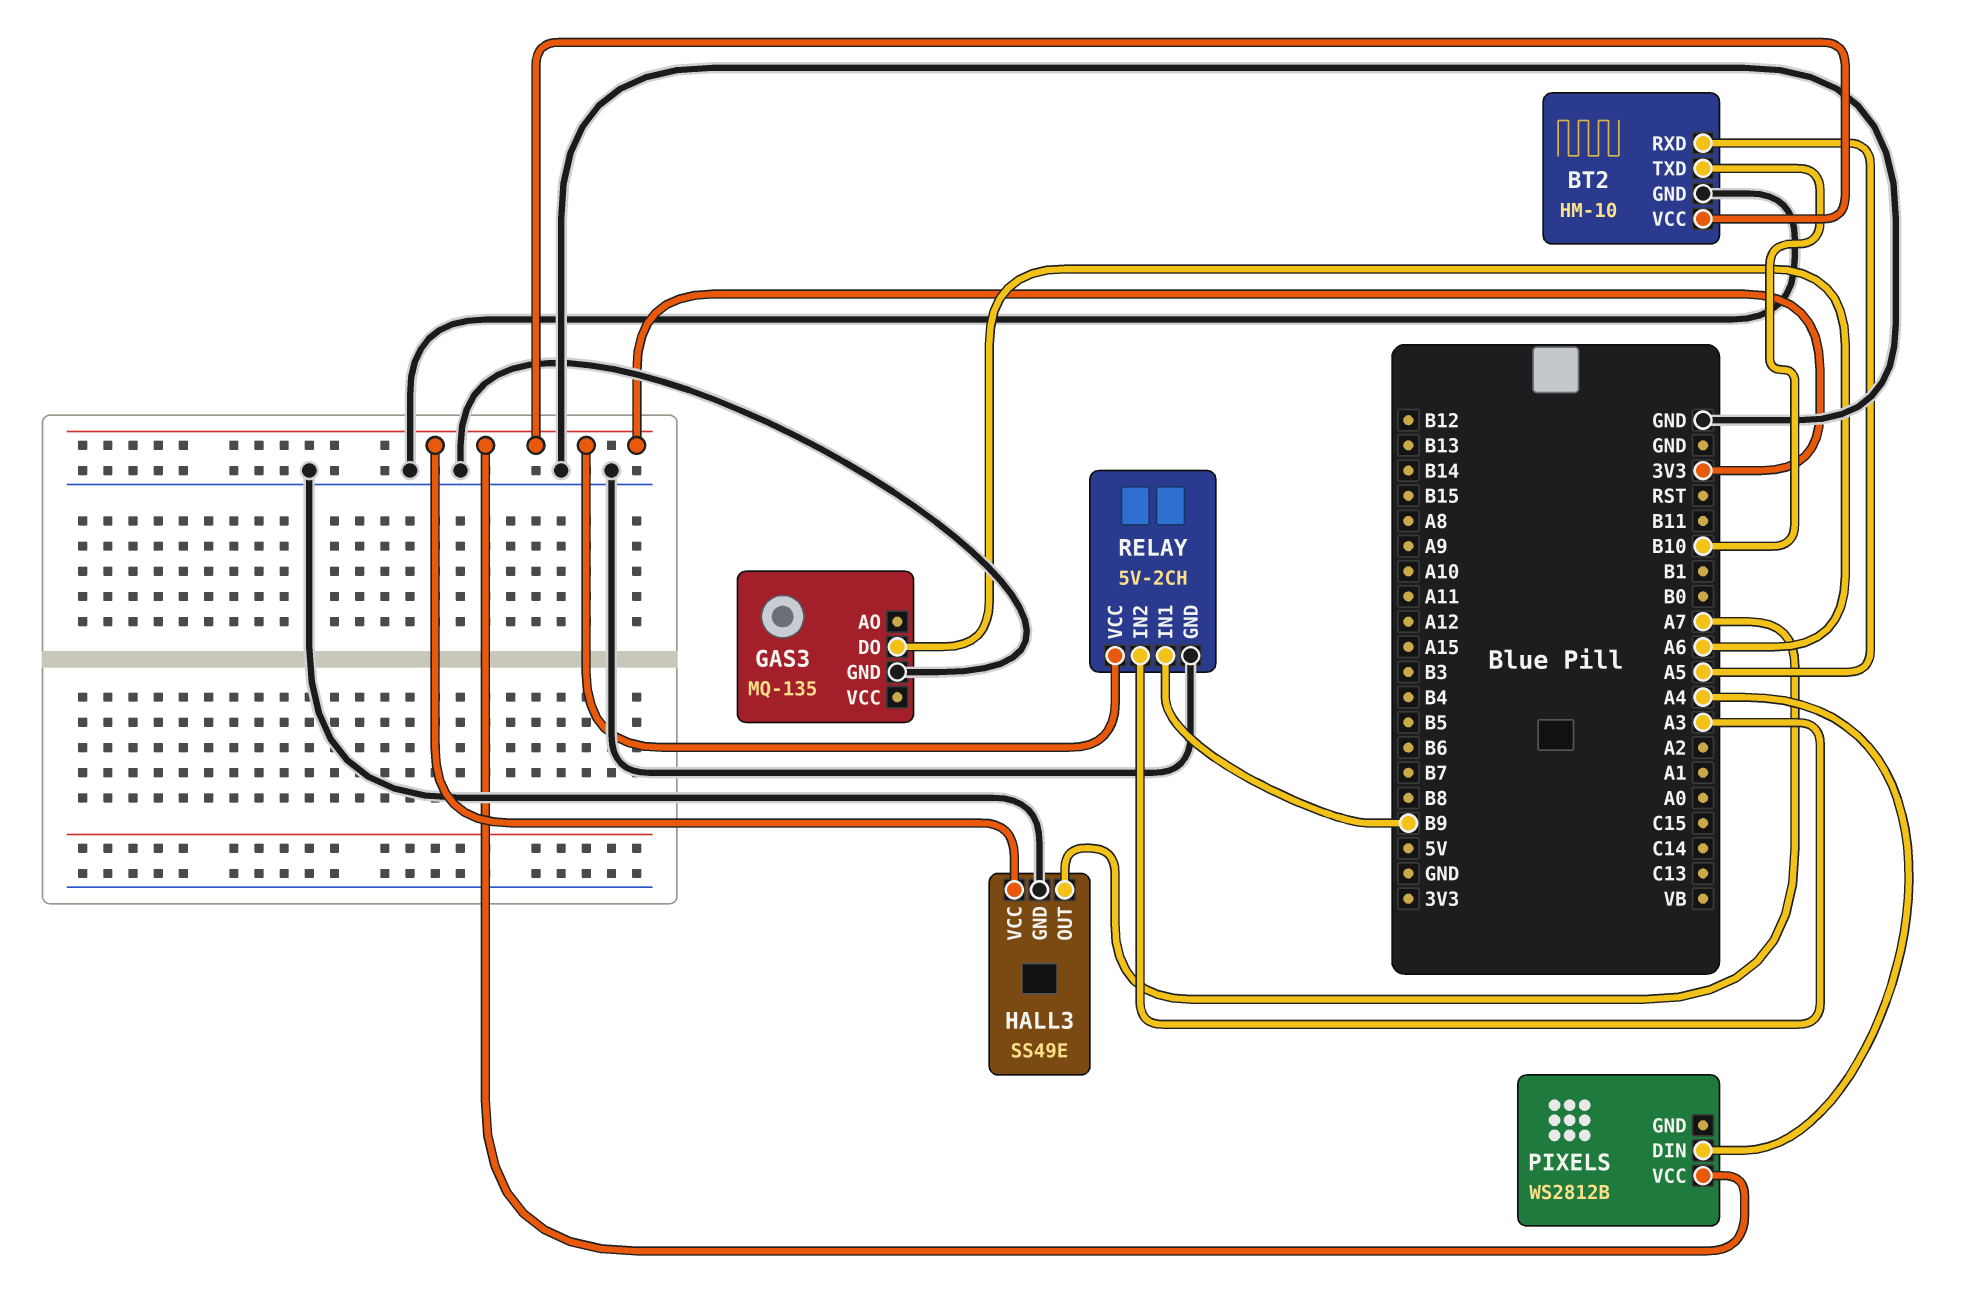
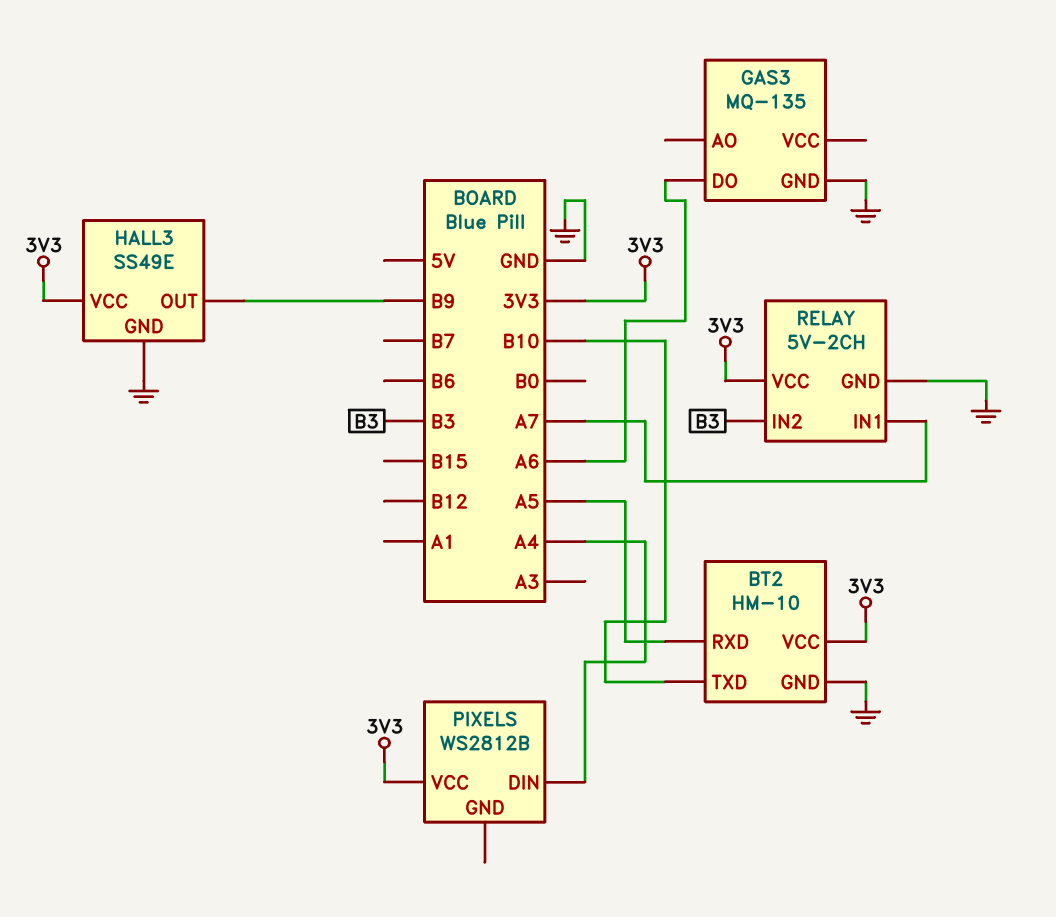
HALL3 pin OUT: A7 -> B9
RELAY pin IN1: B9 -> A7
RELAY pin IN2: A3 -> B3

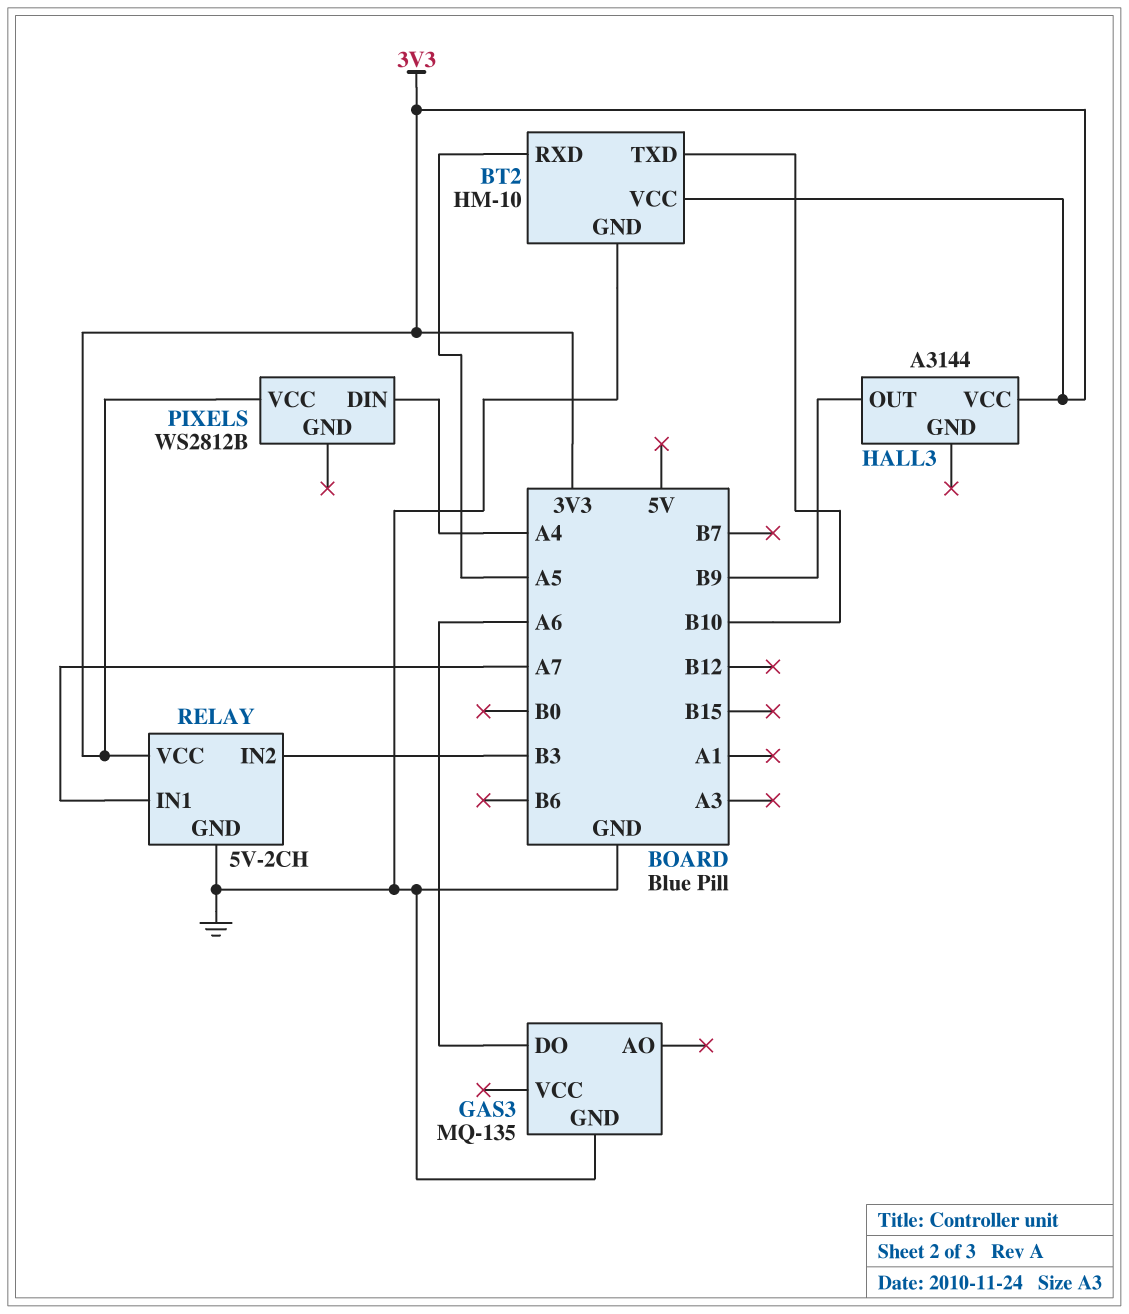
HALL3: SS49E -> A3144
HALL3 pin GND: GND -> none

